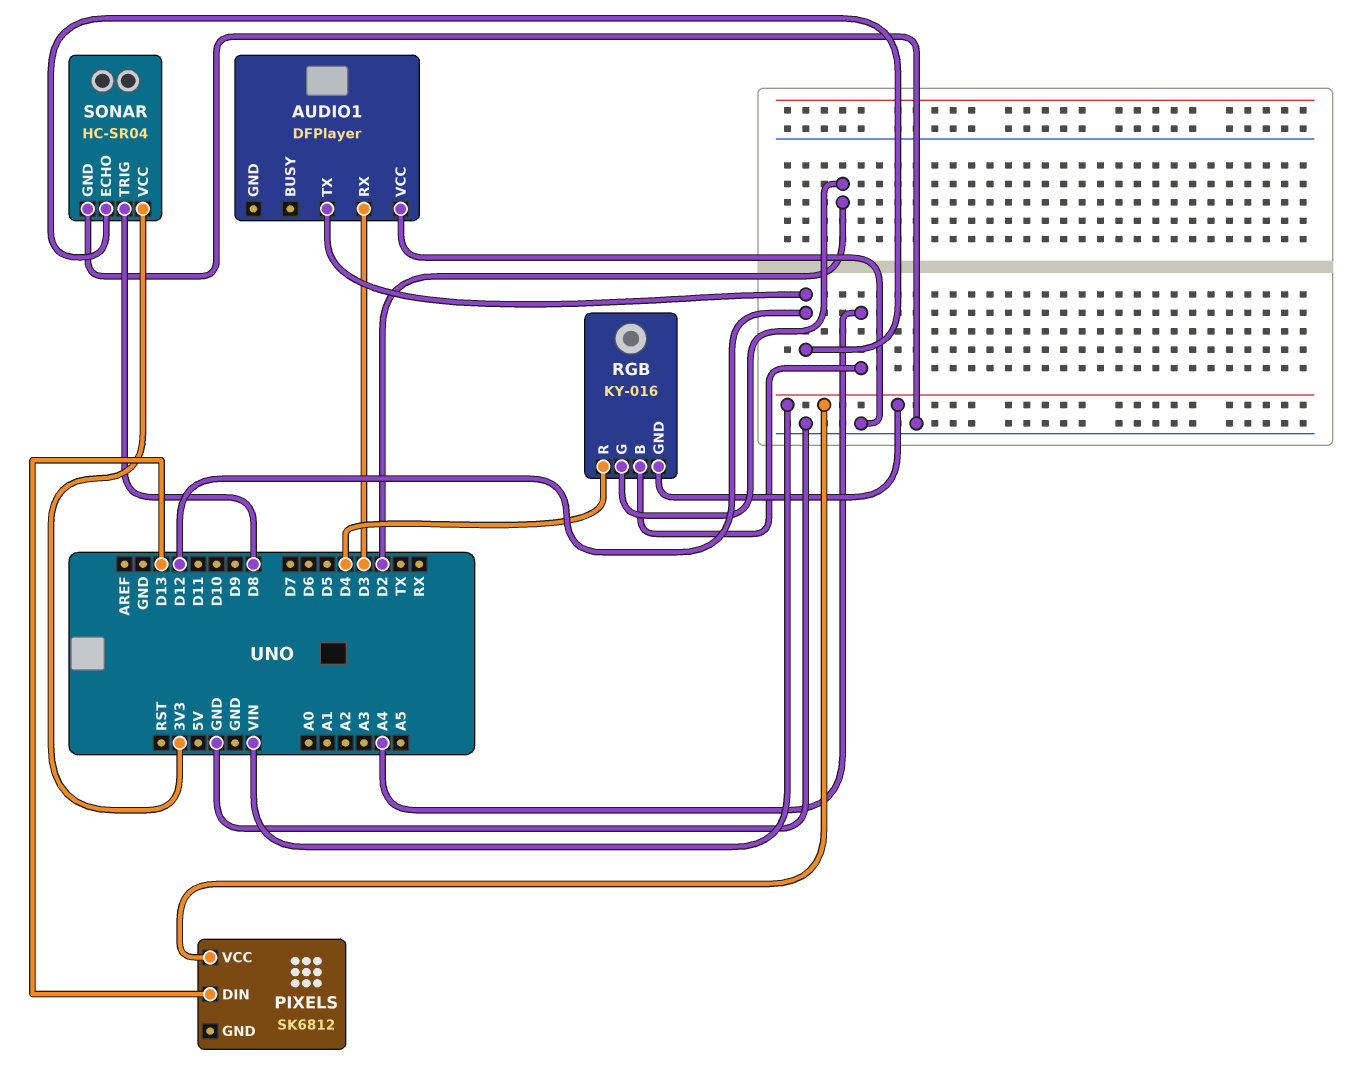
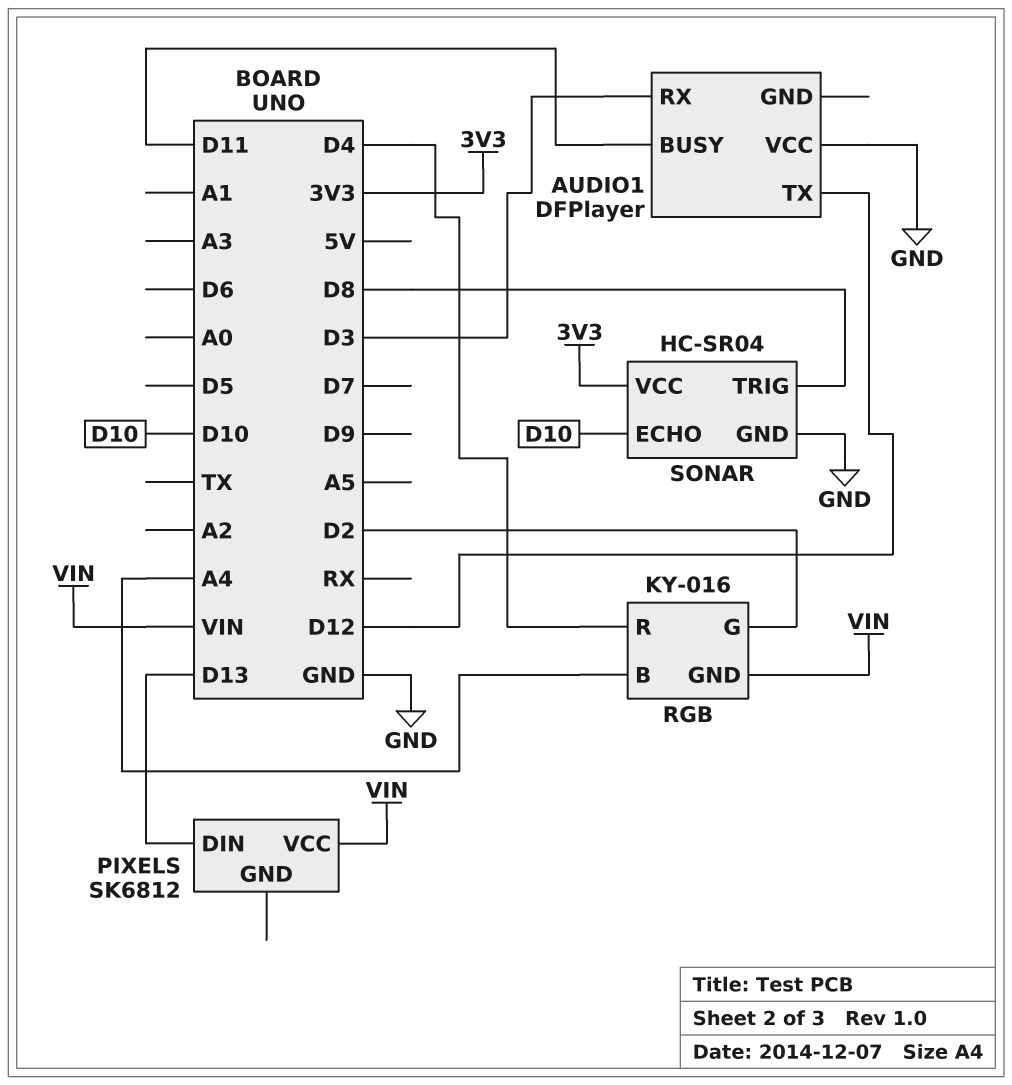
AUDIO1 pin BUSY: none -> D11
SONAR pin ECHO: D12 -> D10

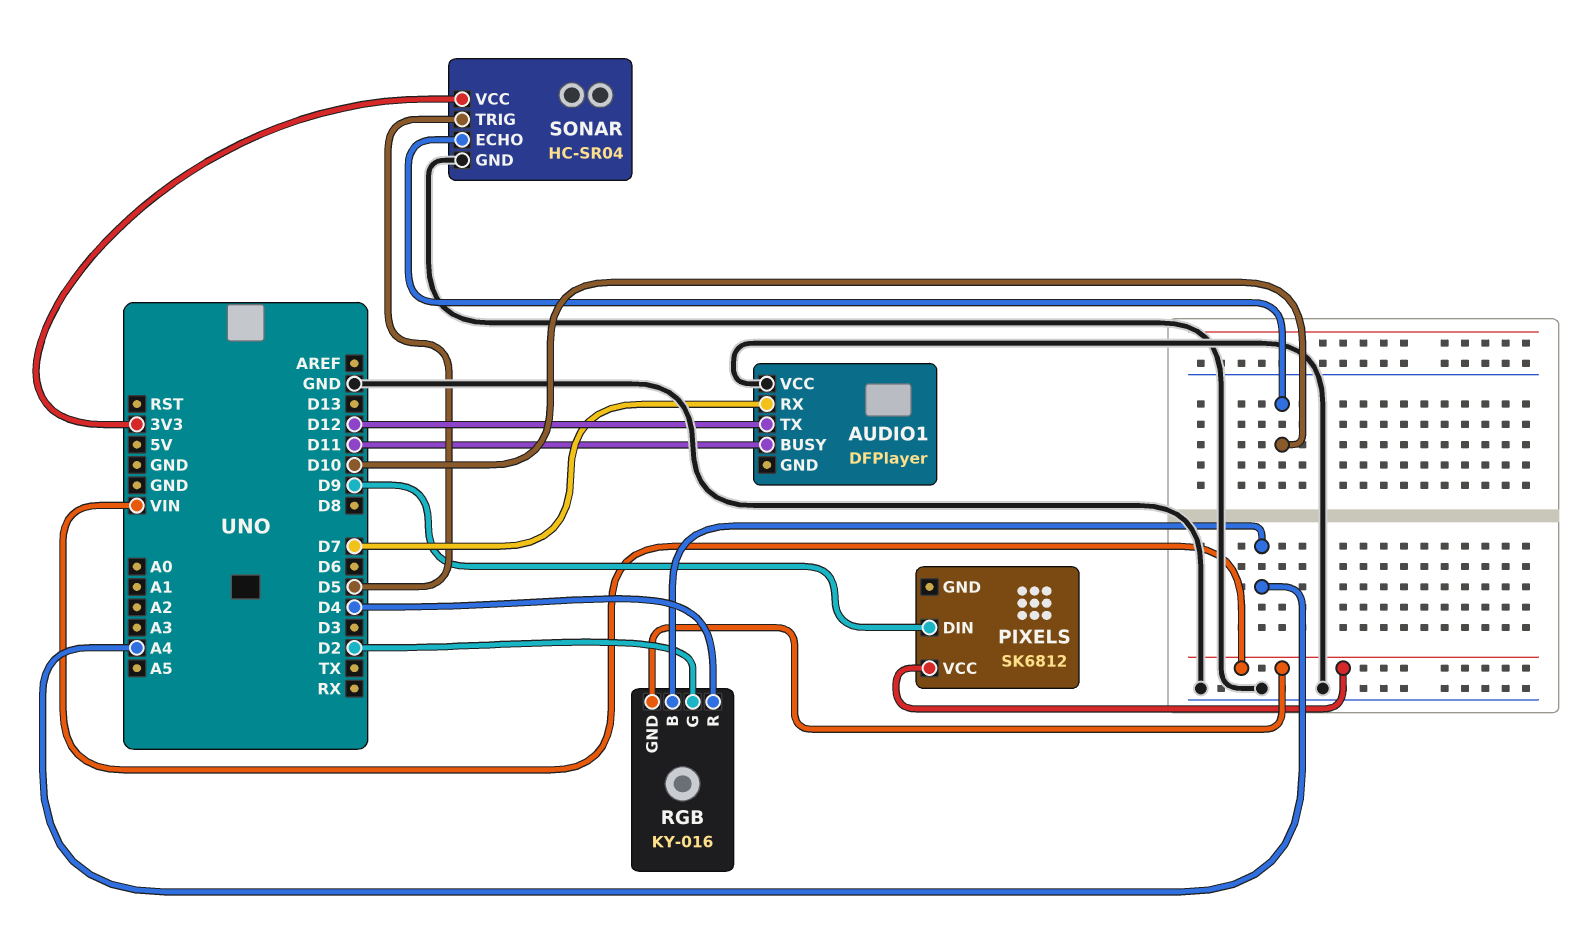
AUDIO1 pin RX: D3 -> D7
PIXELS pin DIN: D13 -> D9
SONAR pin TRIG: D8 -> D5

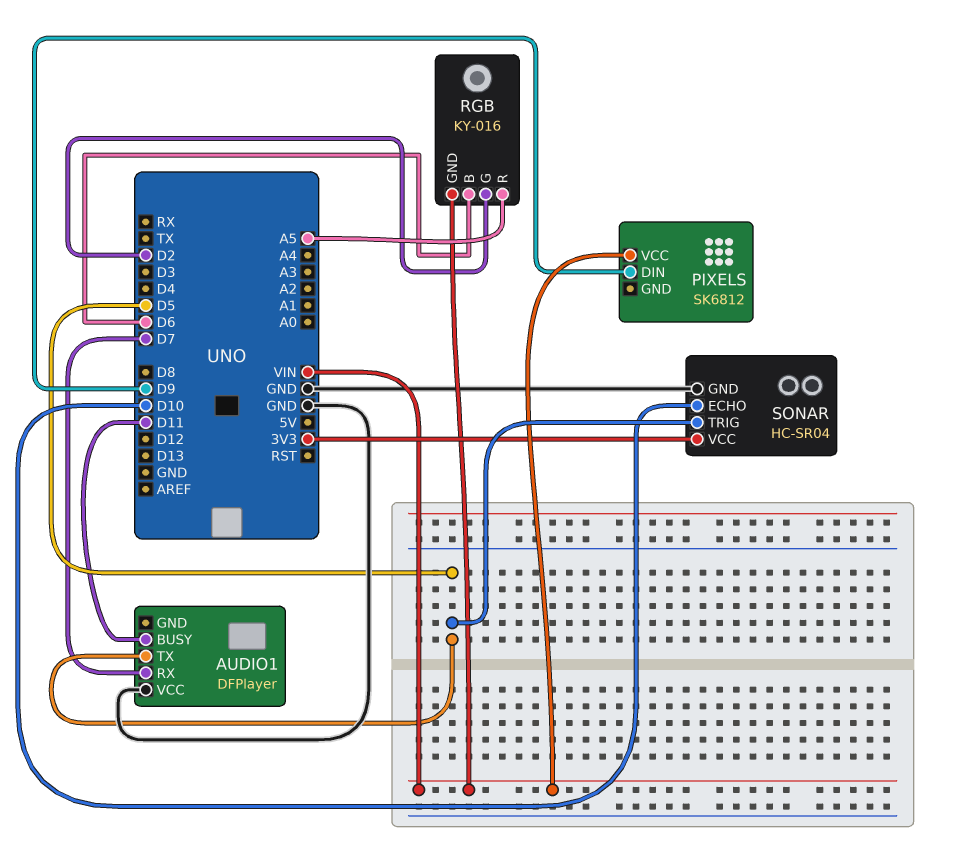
AUDIO1 pin TX: D12 -> D5
RGB pin B: A4 -> D6
RGB pin R: D4 -> A5

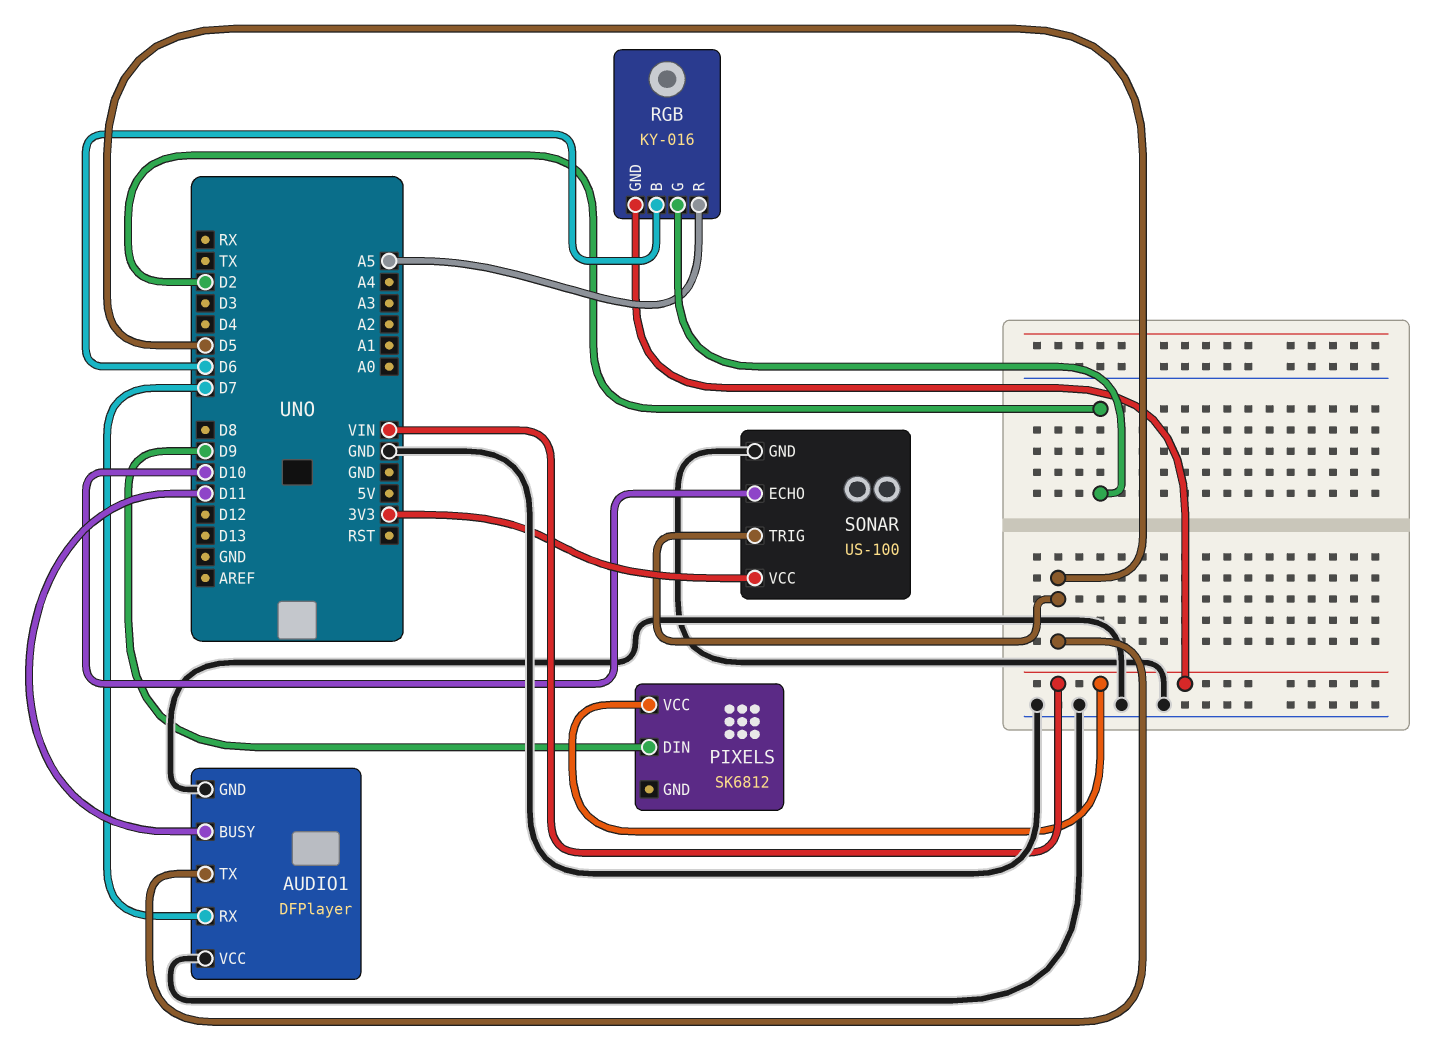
AUDIO1 pin GND: none -> GND
SONAR: HC-SR04 -> US-100

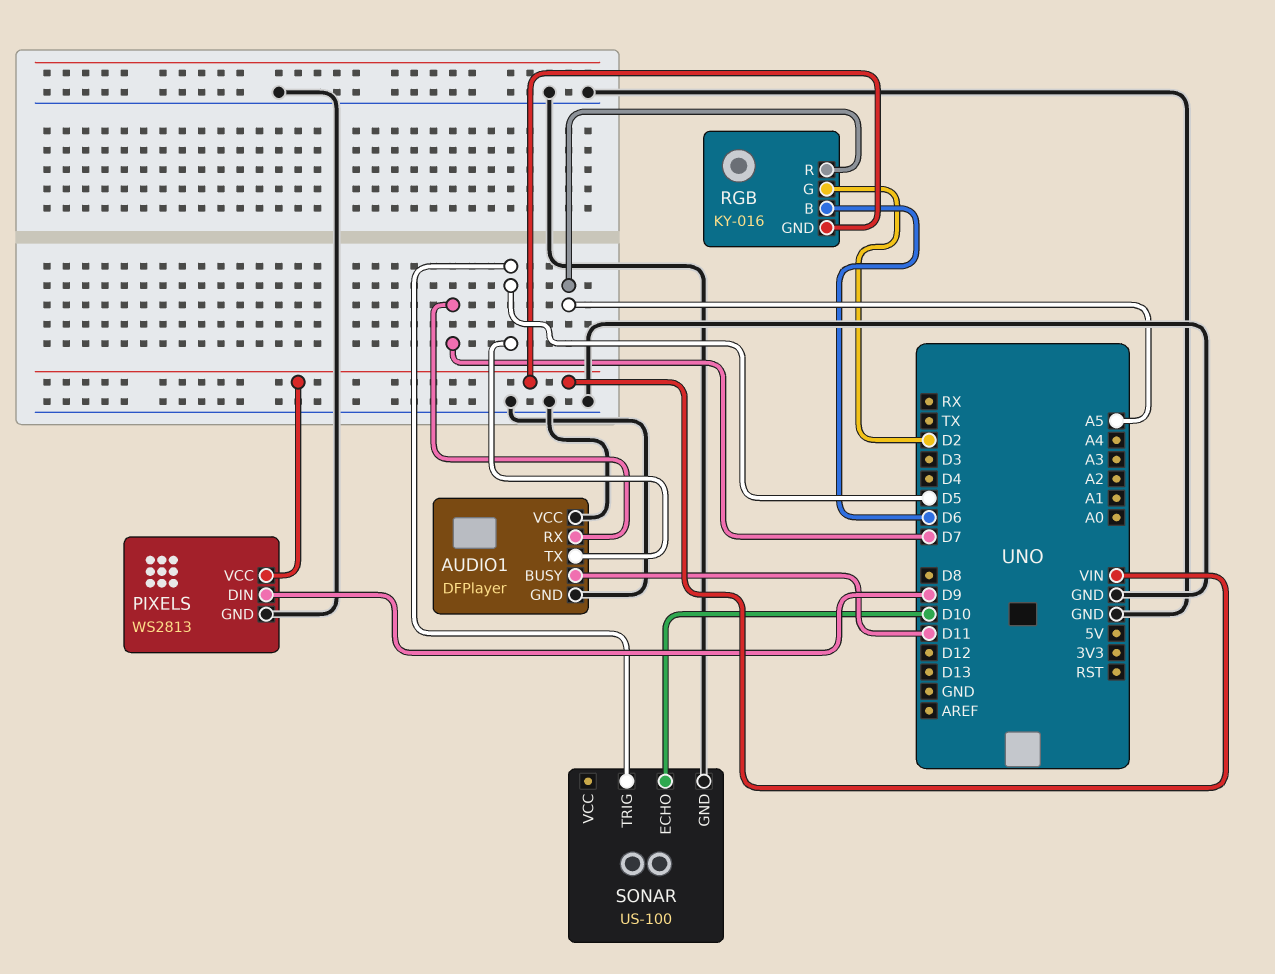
PIXELS: SK6812 -> WS2813
PIXELS pin GND: none -> GND
SONAR pin VCC: 3V3 -> none

